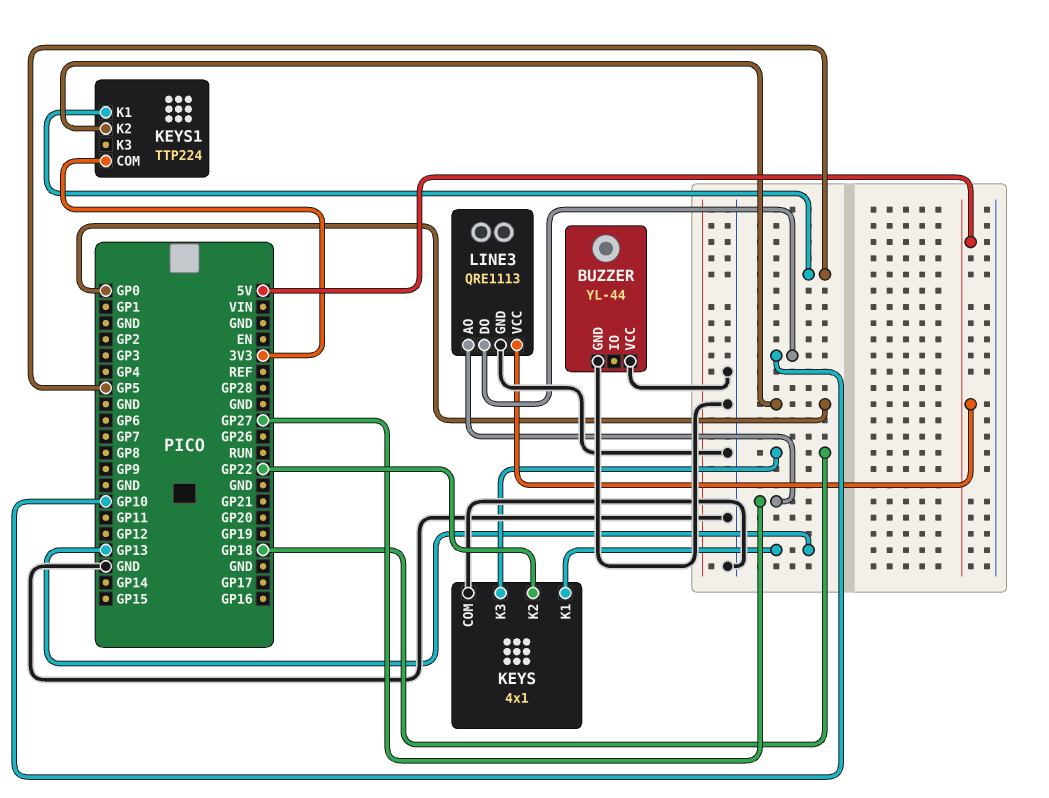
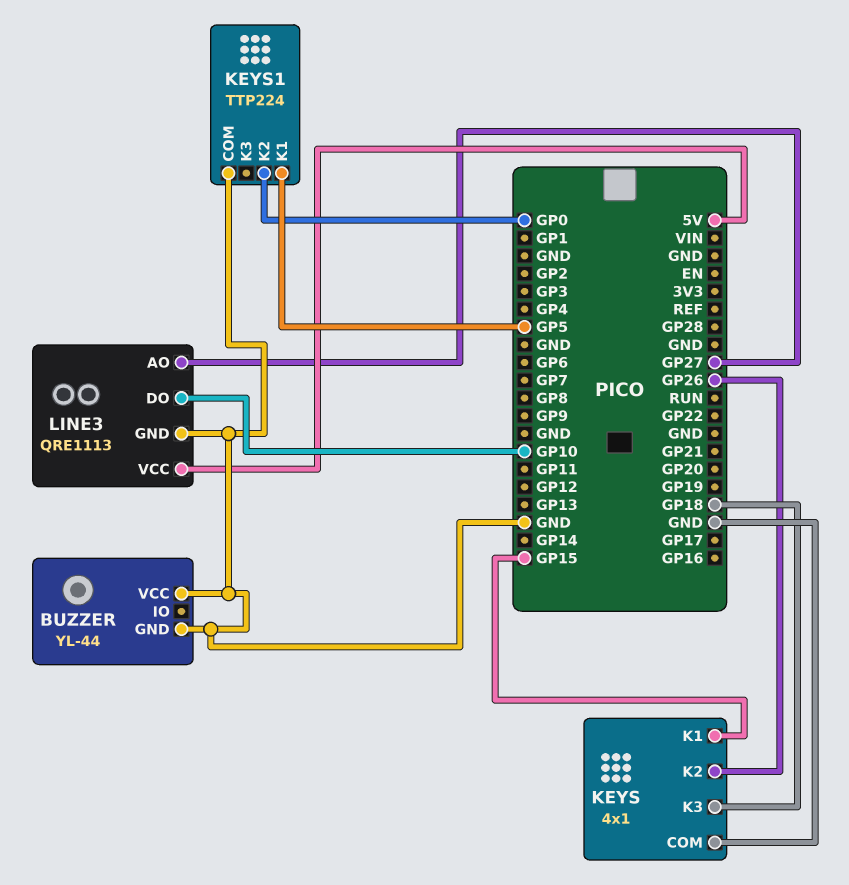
KEYS pin K1: GP13 -> GP15
KEYS pin K2: GP22 -> GP26
KEYS1 pin COM: 3V3 -> GND

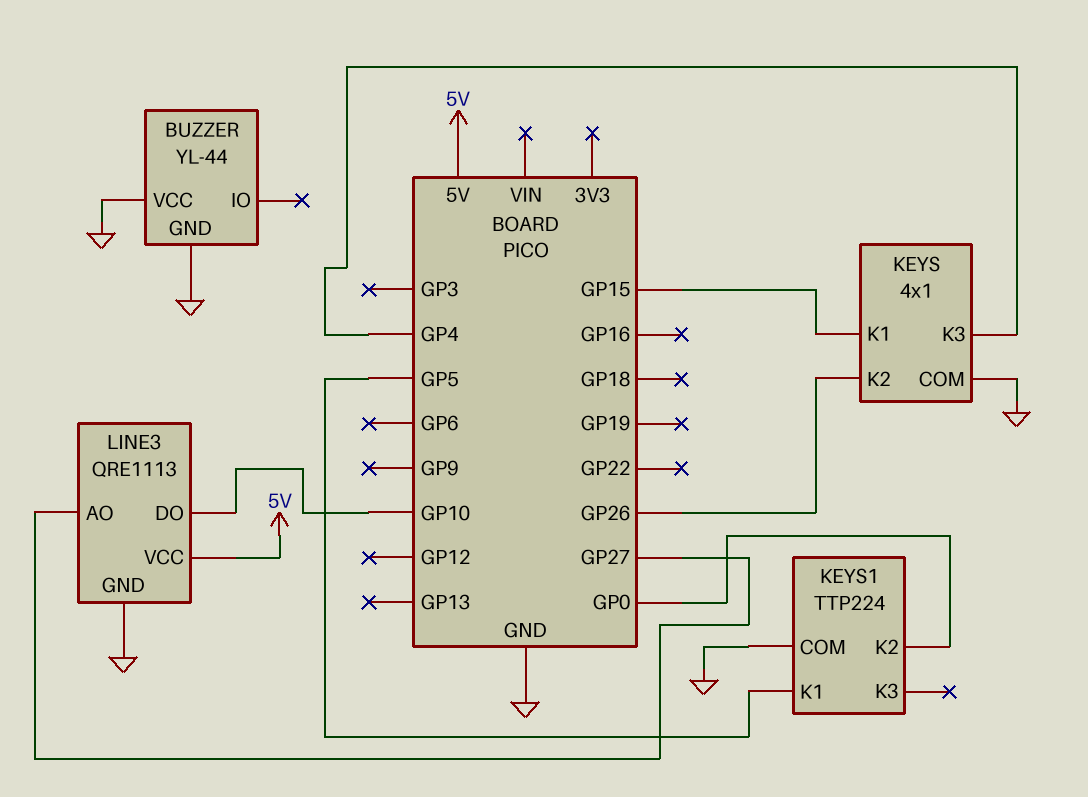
KEYS pin K3: GP18 -> GP4

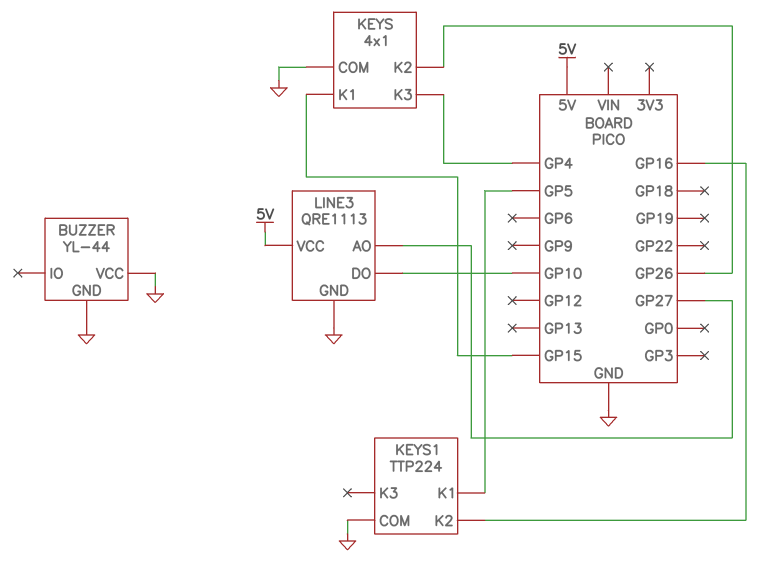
KEYS1 pin K2: GP0 -> GP16

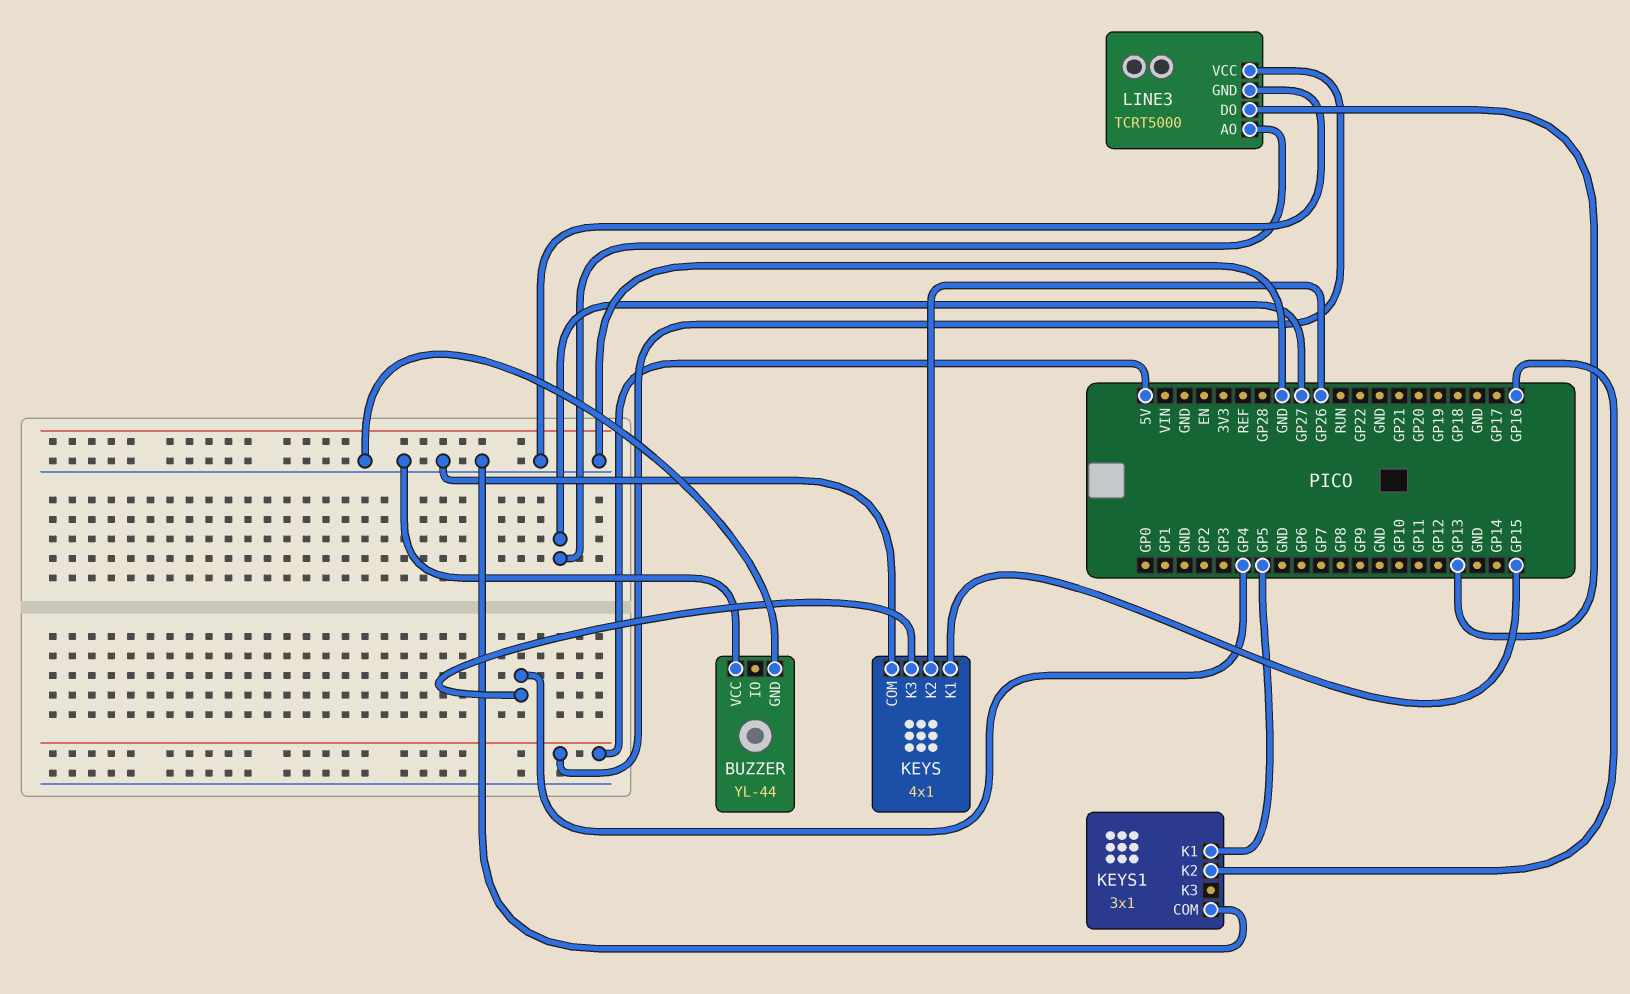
KEYS1: TTP224 -> 3x1
LINE3: QRE1113 -> TCRT5000
LINE3 pin DO: GP10 -> GP13

